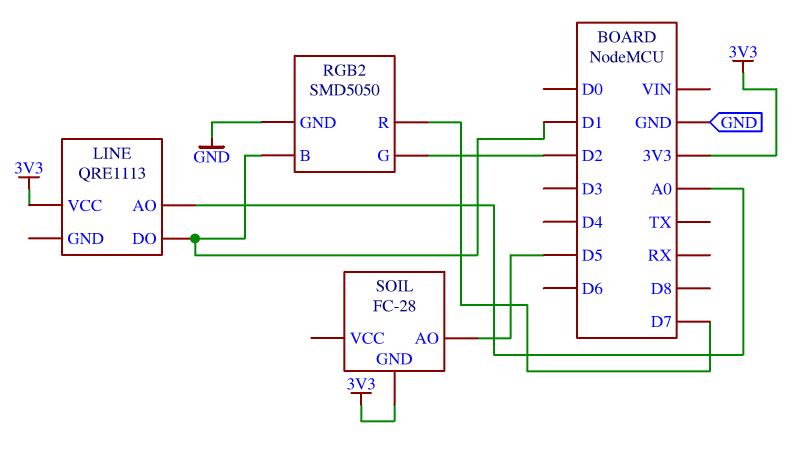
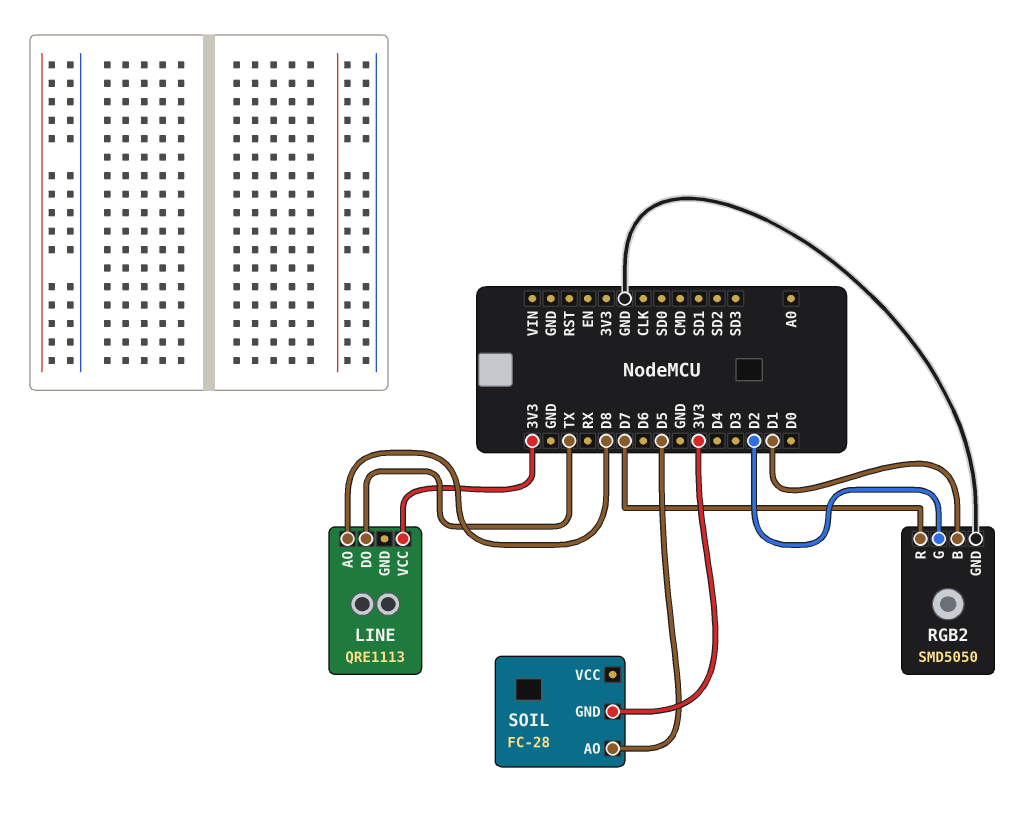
LINE pin AO: A0 -> D8
LINE pin DO: D1 -> TX

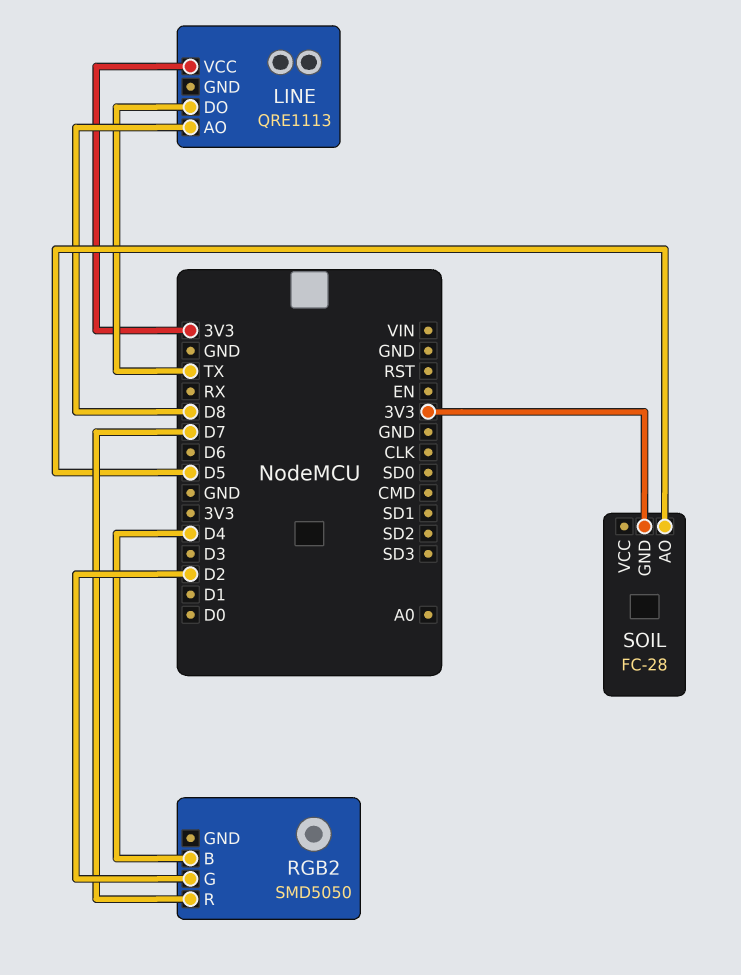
RGB2 pin B: D1 -> D4
RGB2 pin GND: GND -> none

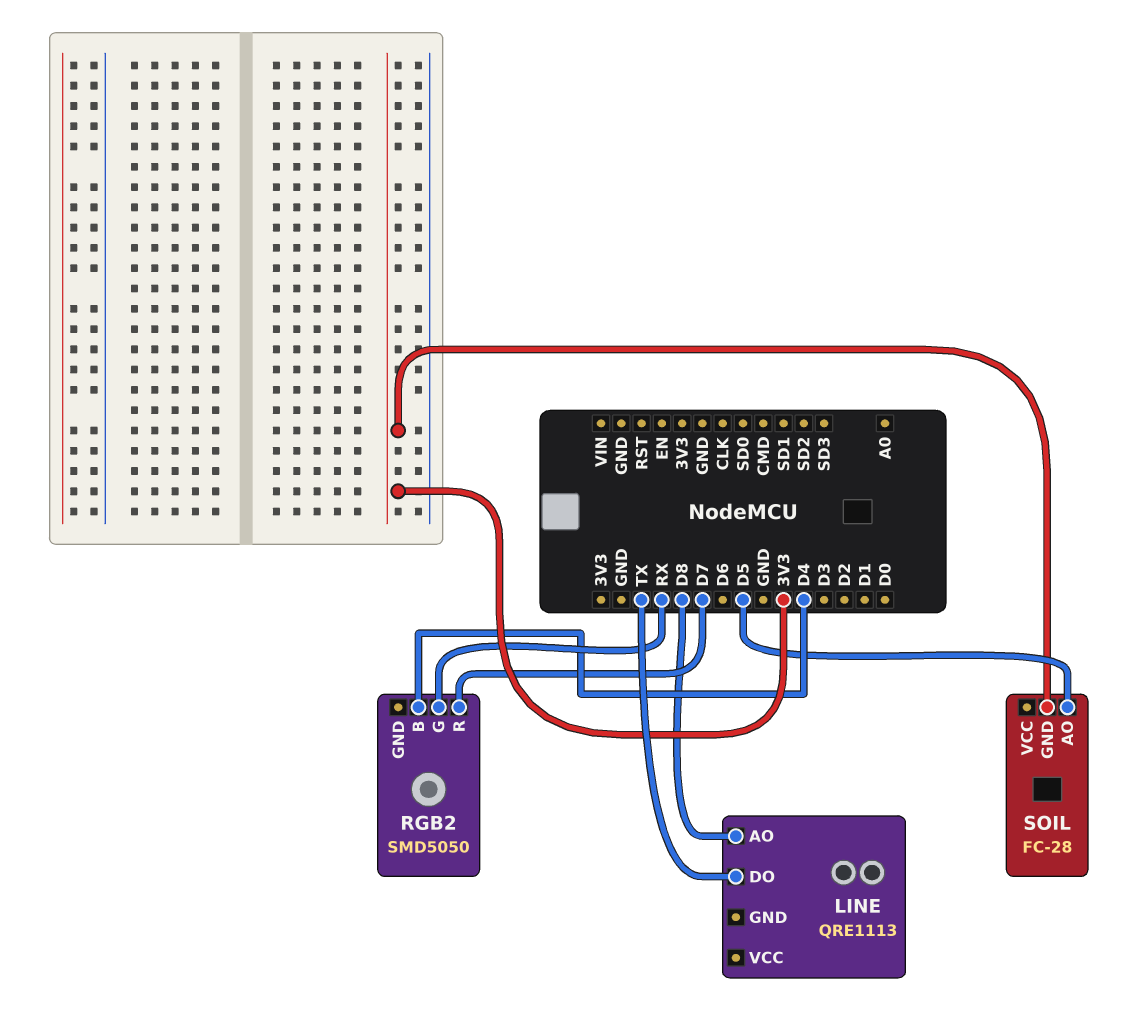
LINE pin VCC: 3V3 -> none
RGB2 pin G: D2 -> RX

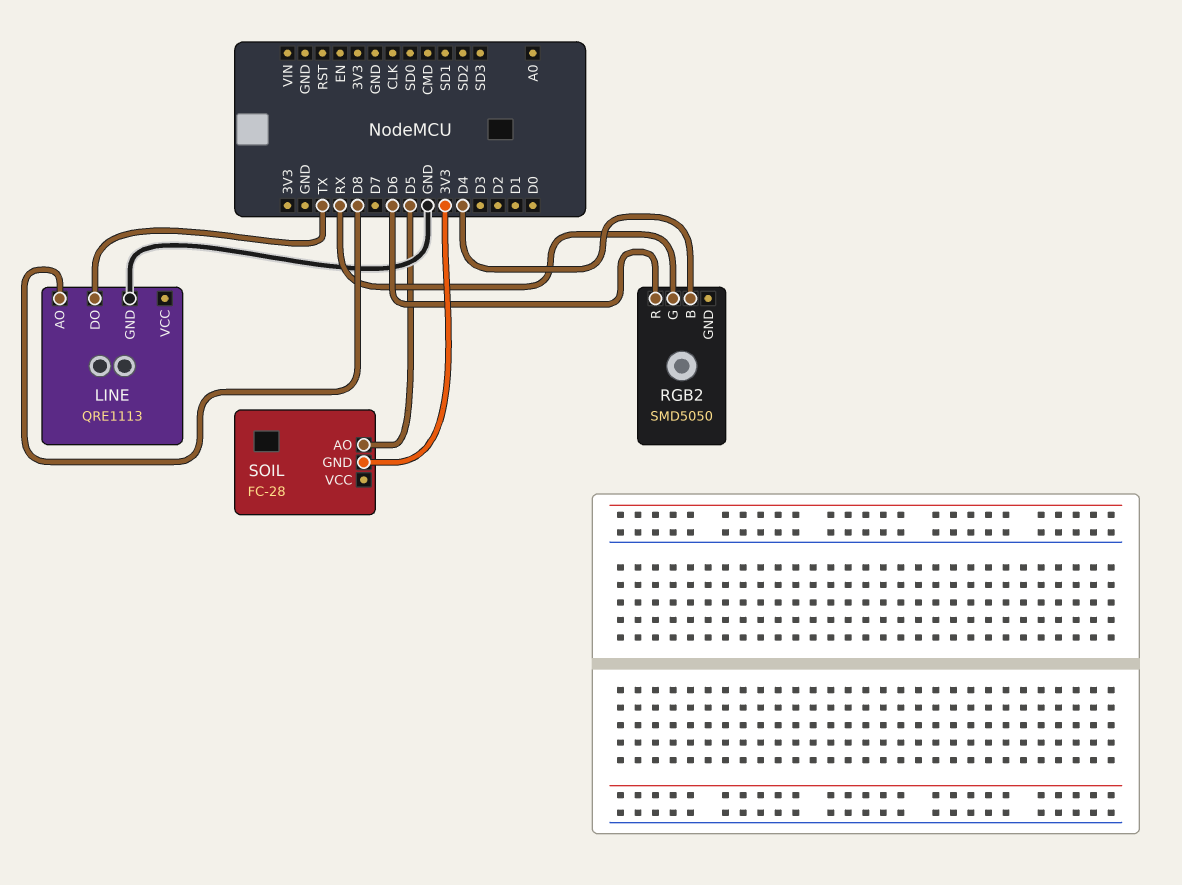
LINE pin GND: none -> GND
RGB2 pin R: D7 -> D6

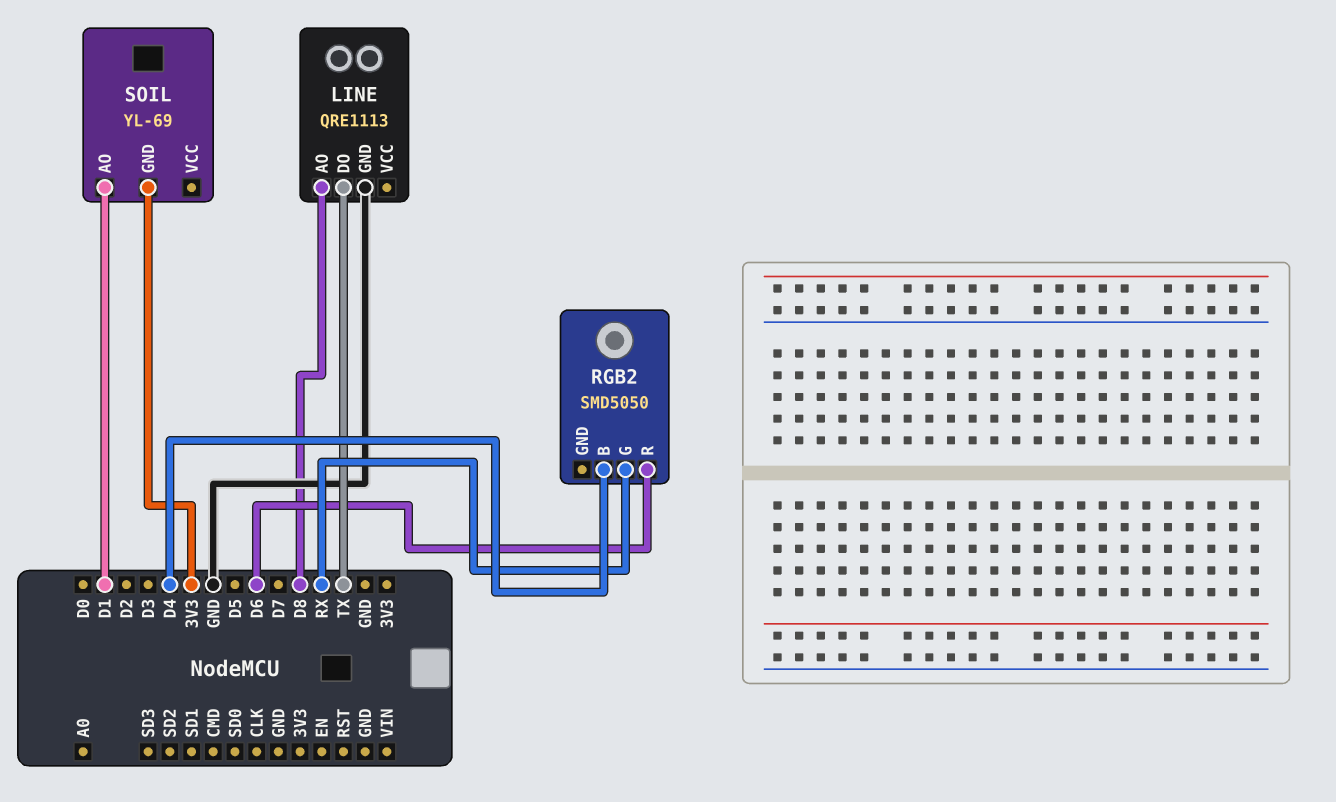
SOIL: FC-28 -> YL-69
SOIL pin AO: D5 -> D1

